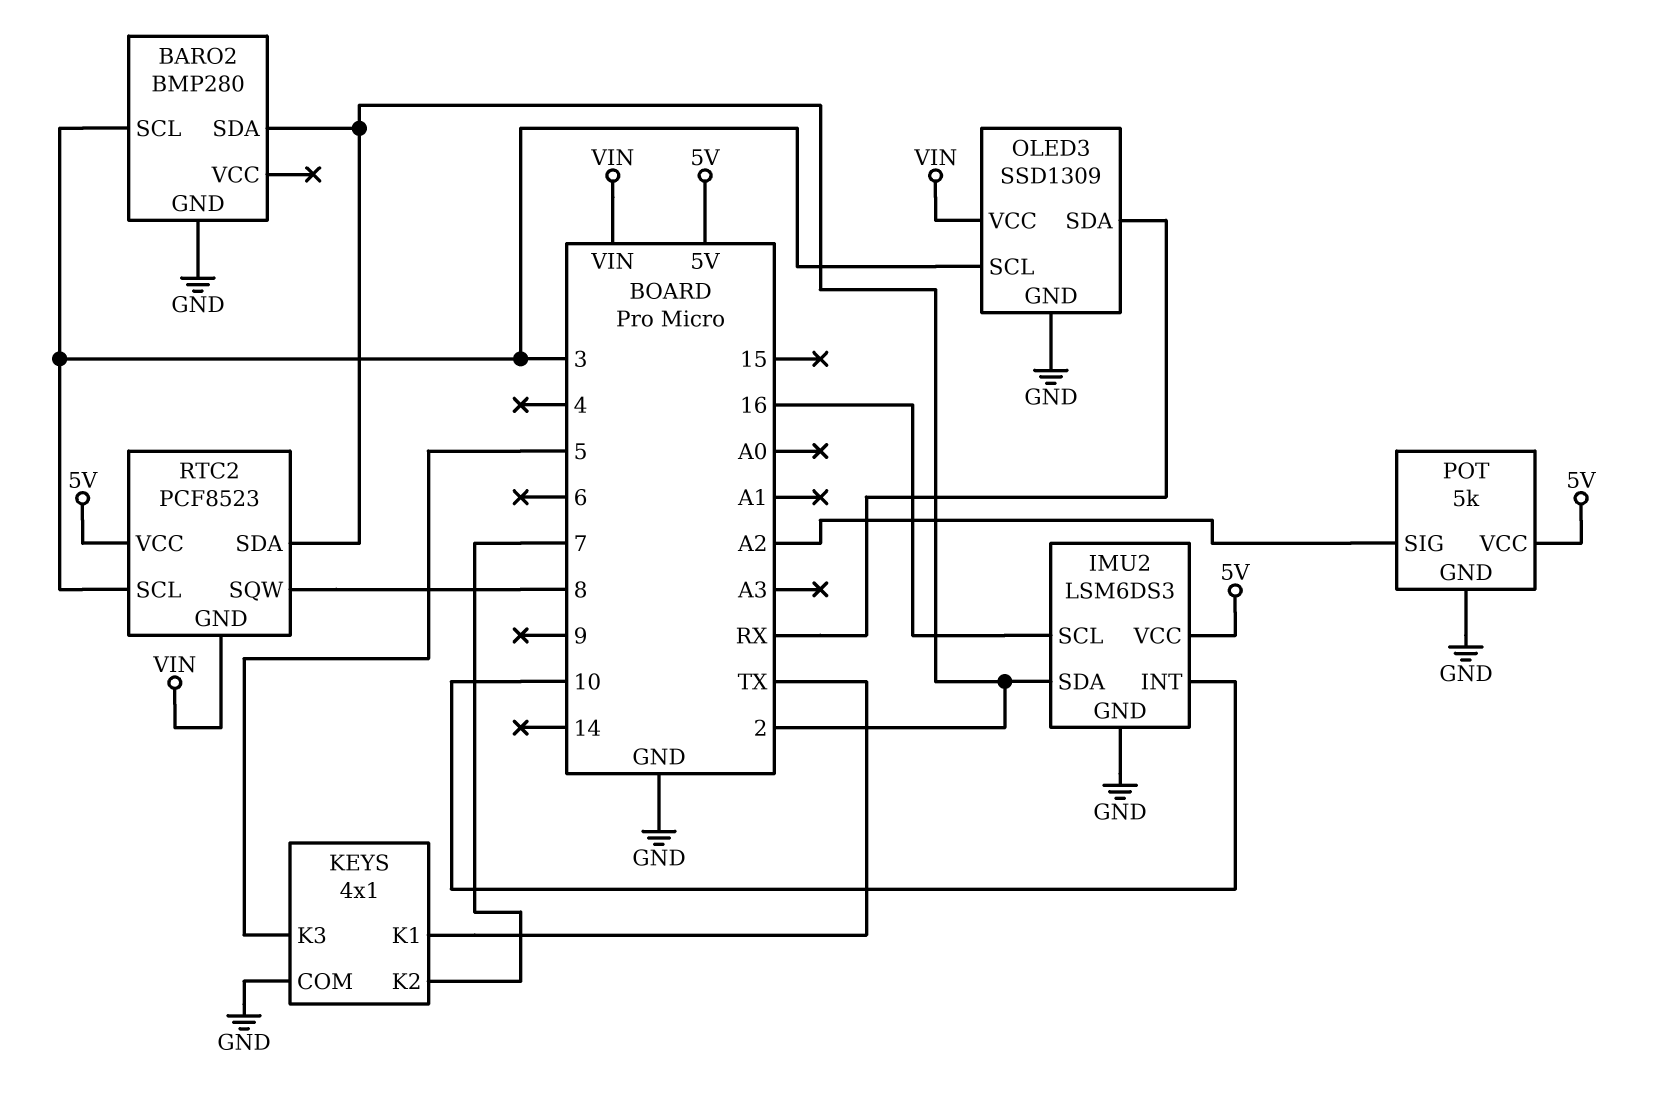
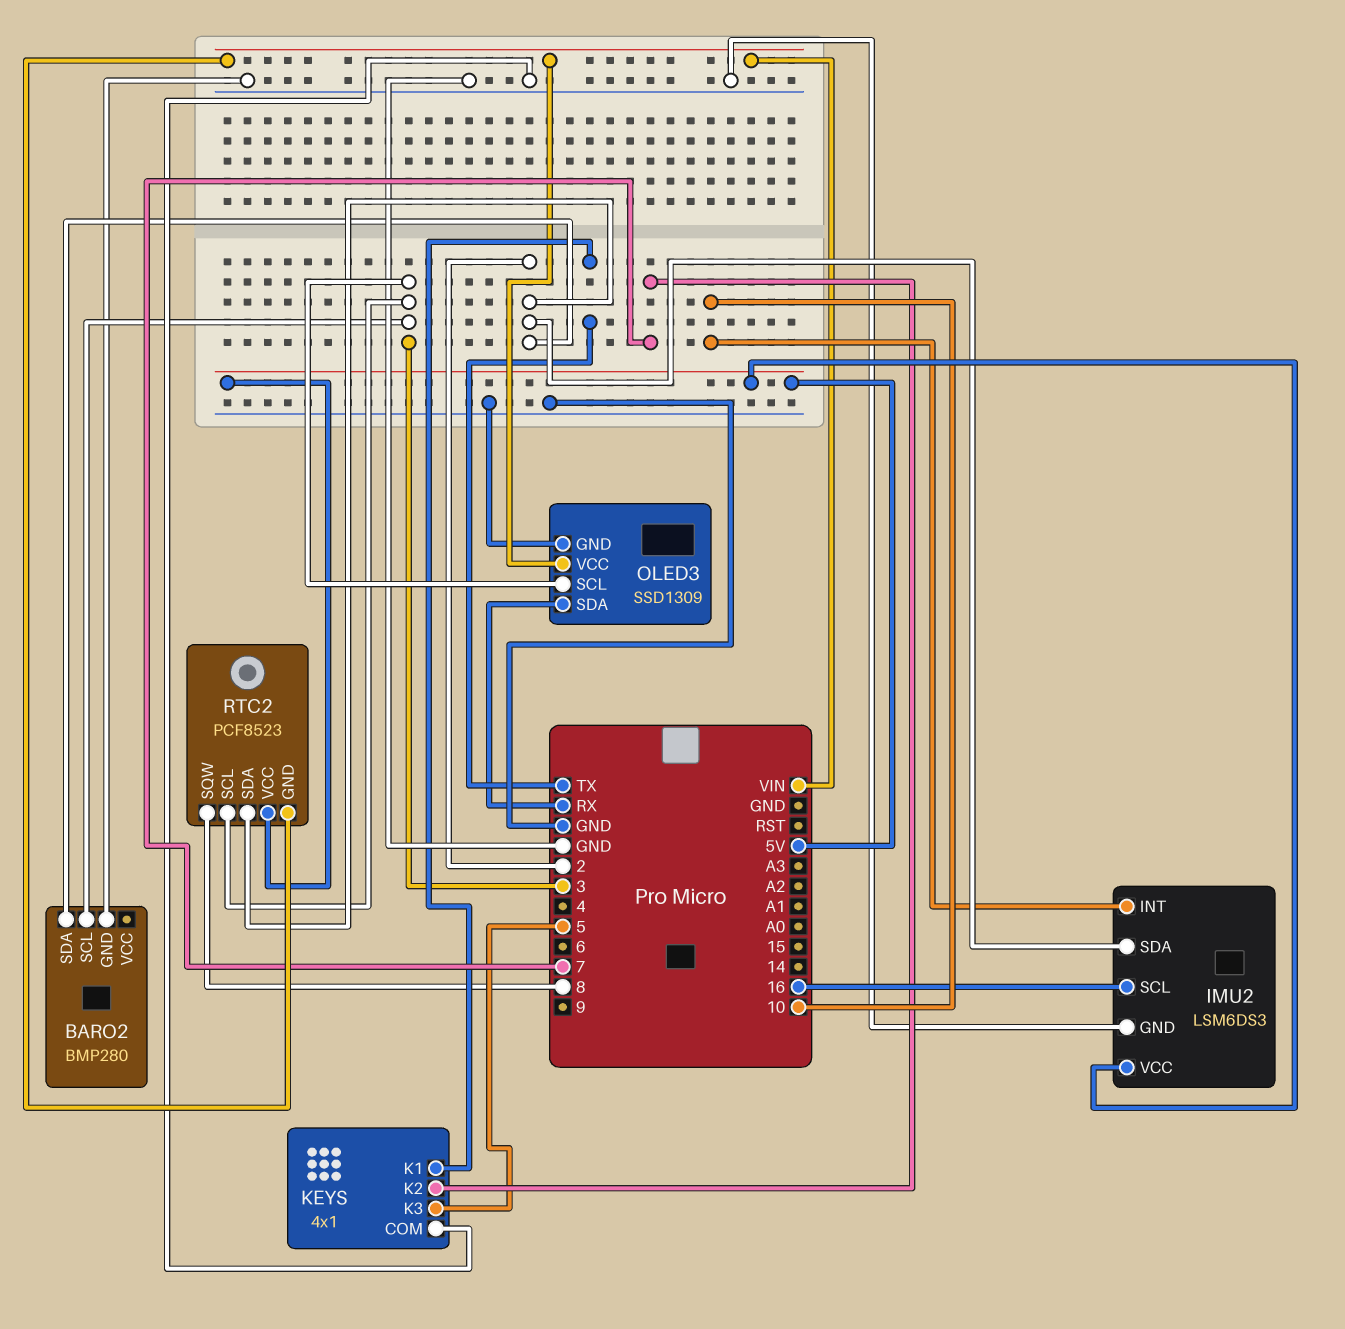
POT: 5k -> none
POT pin GND: GND -> none
POT pin SIG: A2 -> none
POT pin VCC: 5V -> none

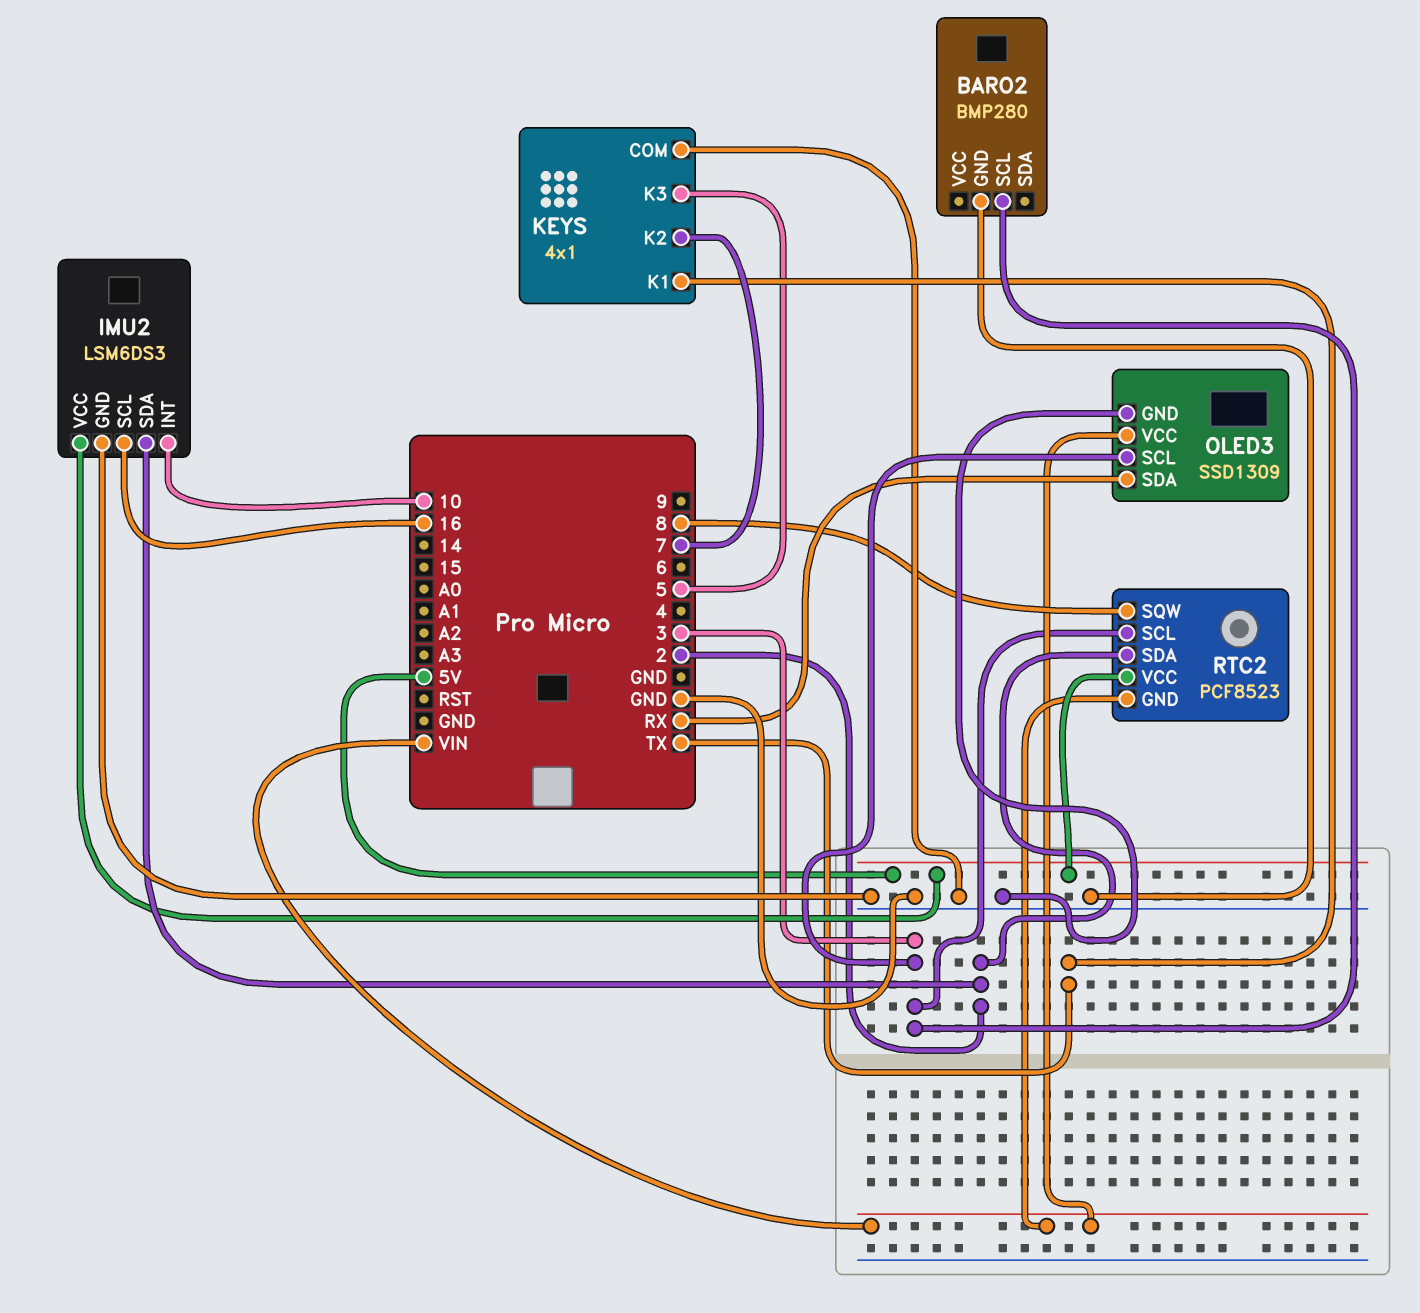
BARO2 pin SDA: 2 -> none

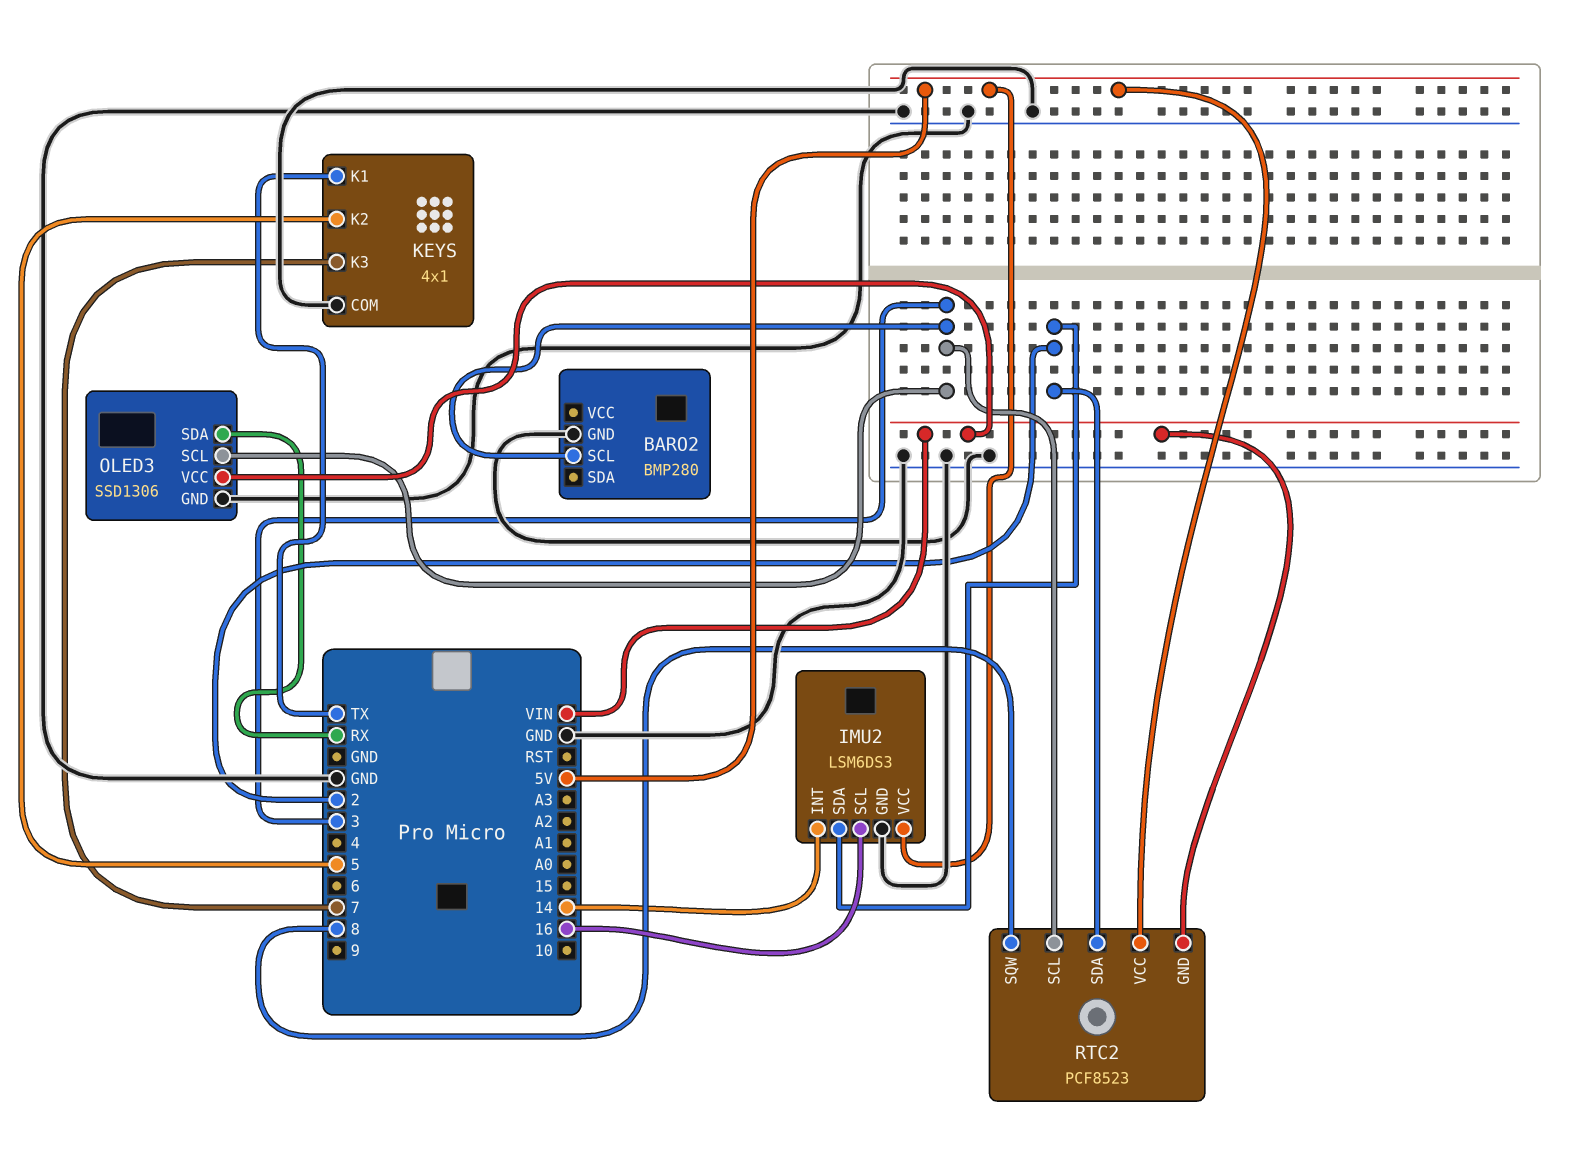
IMU2 pin INT: 10 -> 14
KEYS pin K2: 7 -> 5
KEYS pin K3: 5 -> 7
OLED3: SSD1309 -> SSD1306

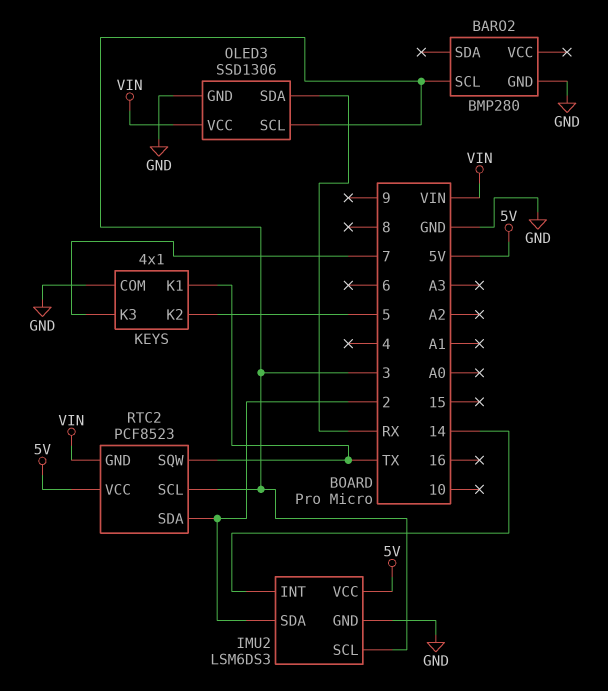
IMU2 pin SCL: 16 -> 3
RTC2 pin SQW: 8 -> TX

